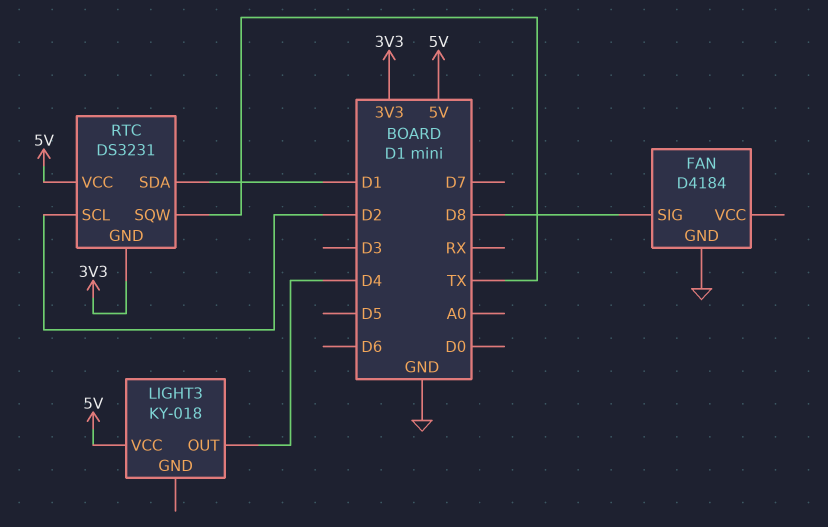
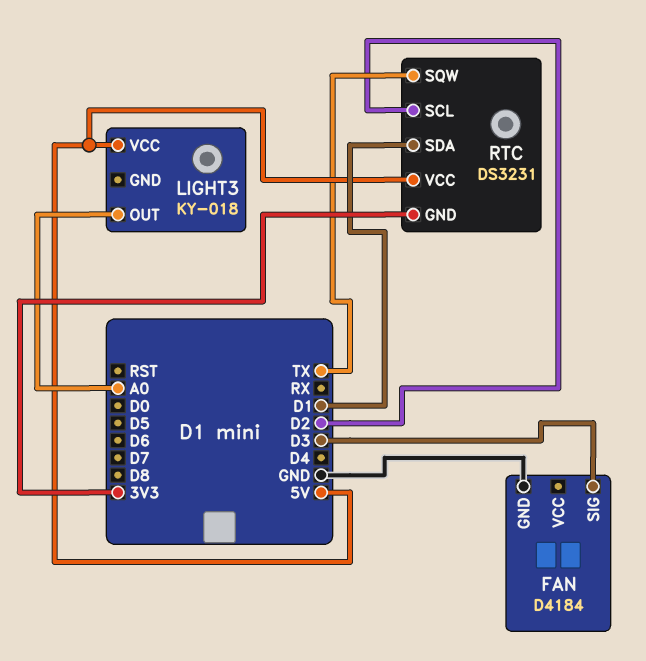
FAN pin SIG: D8 -> D3
LIGHT3 pin OUT: D4 -> A0

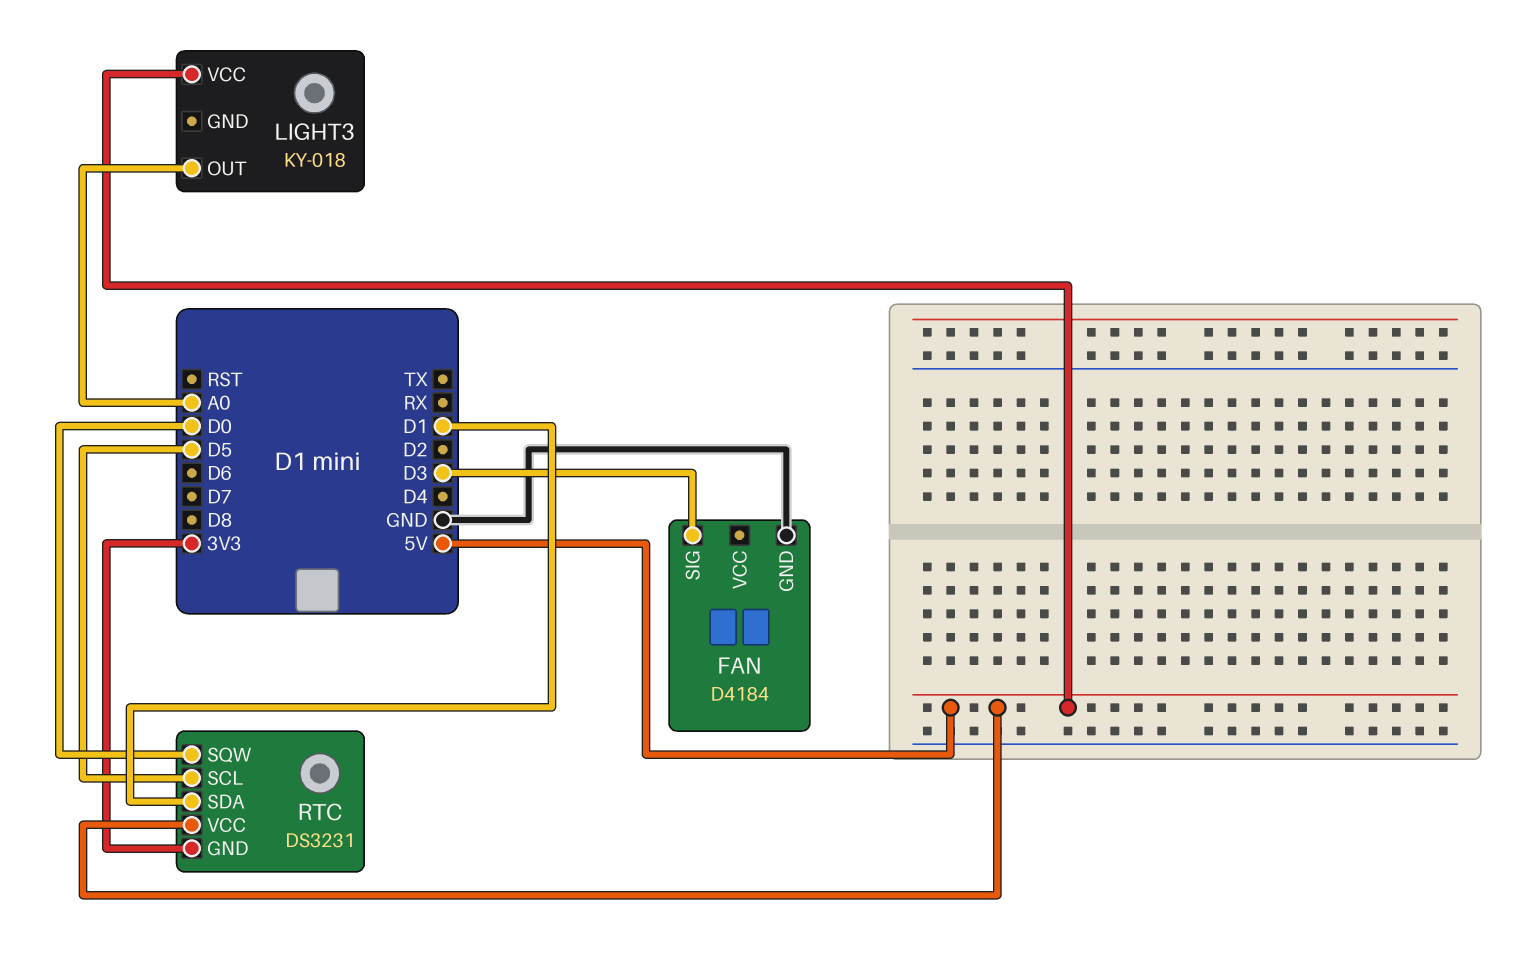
RTC pin SCL: D2 -> D5
RTC pin SQW: TX -> D0

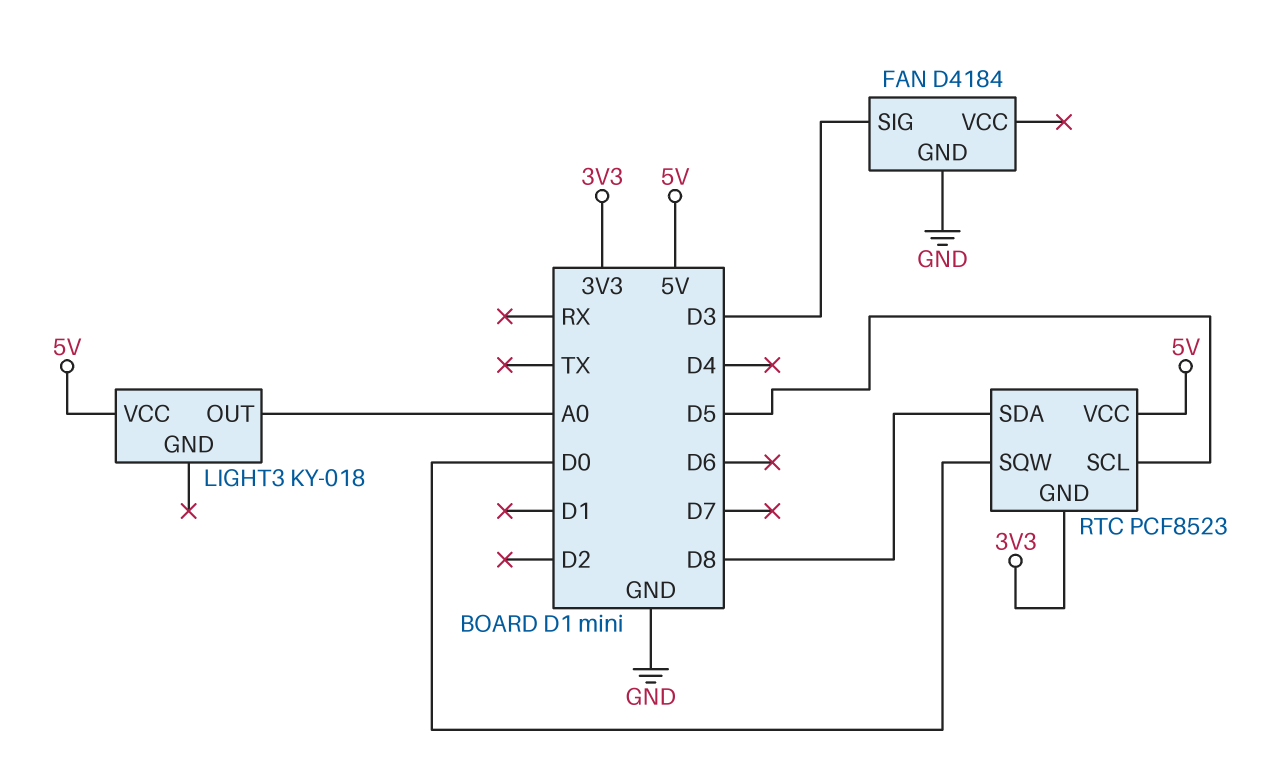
RTC: DS3231 -> PCF8523
RTC pin SDA: D1 -> D8

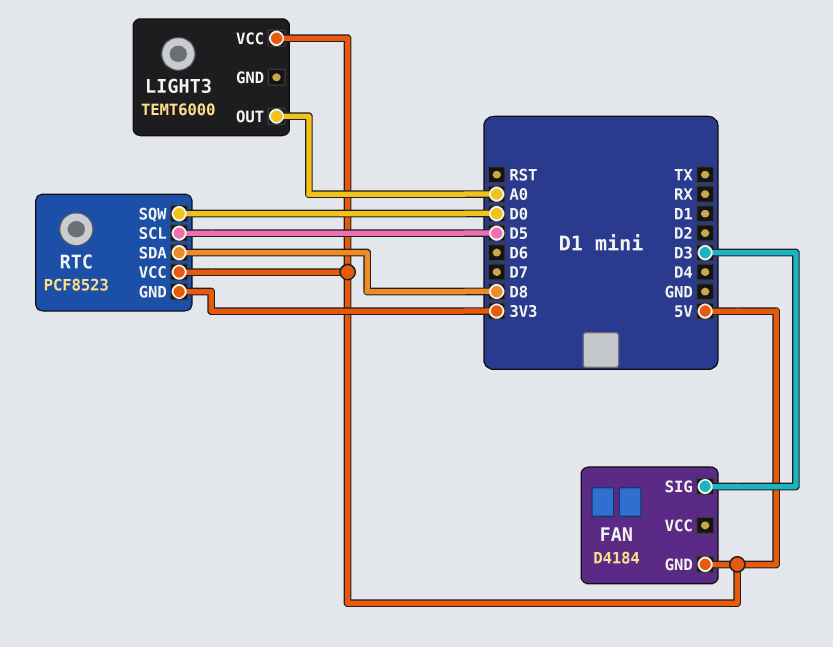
FAN pin GND: GND -> 5V
LIGHT3: KY-018 -> TEMT6000

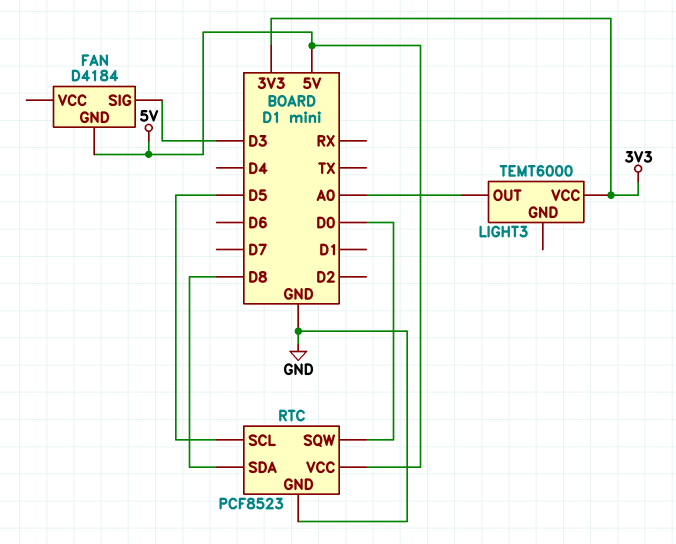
LIGHT3 pin VCC: 5V -> 3V3
RTC pin GND: 3V3 -> GND

